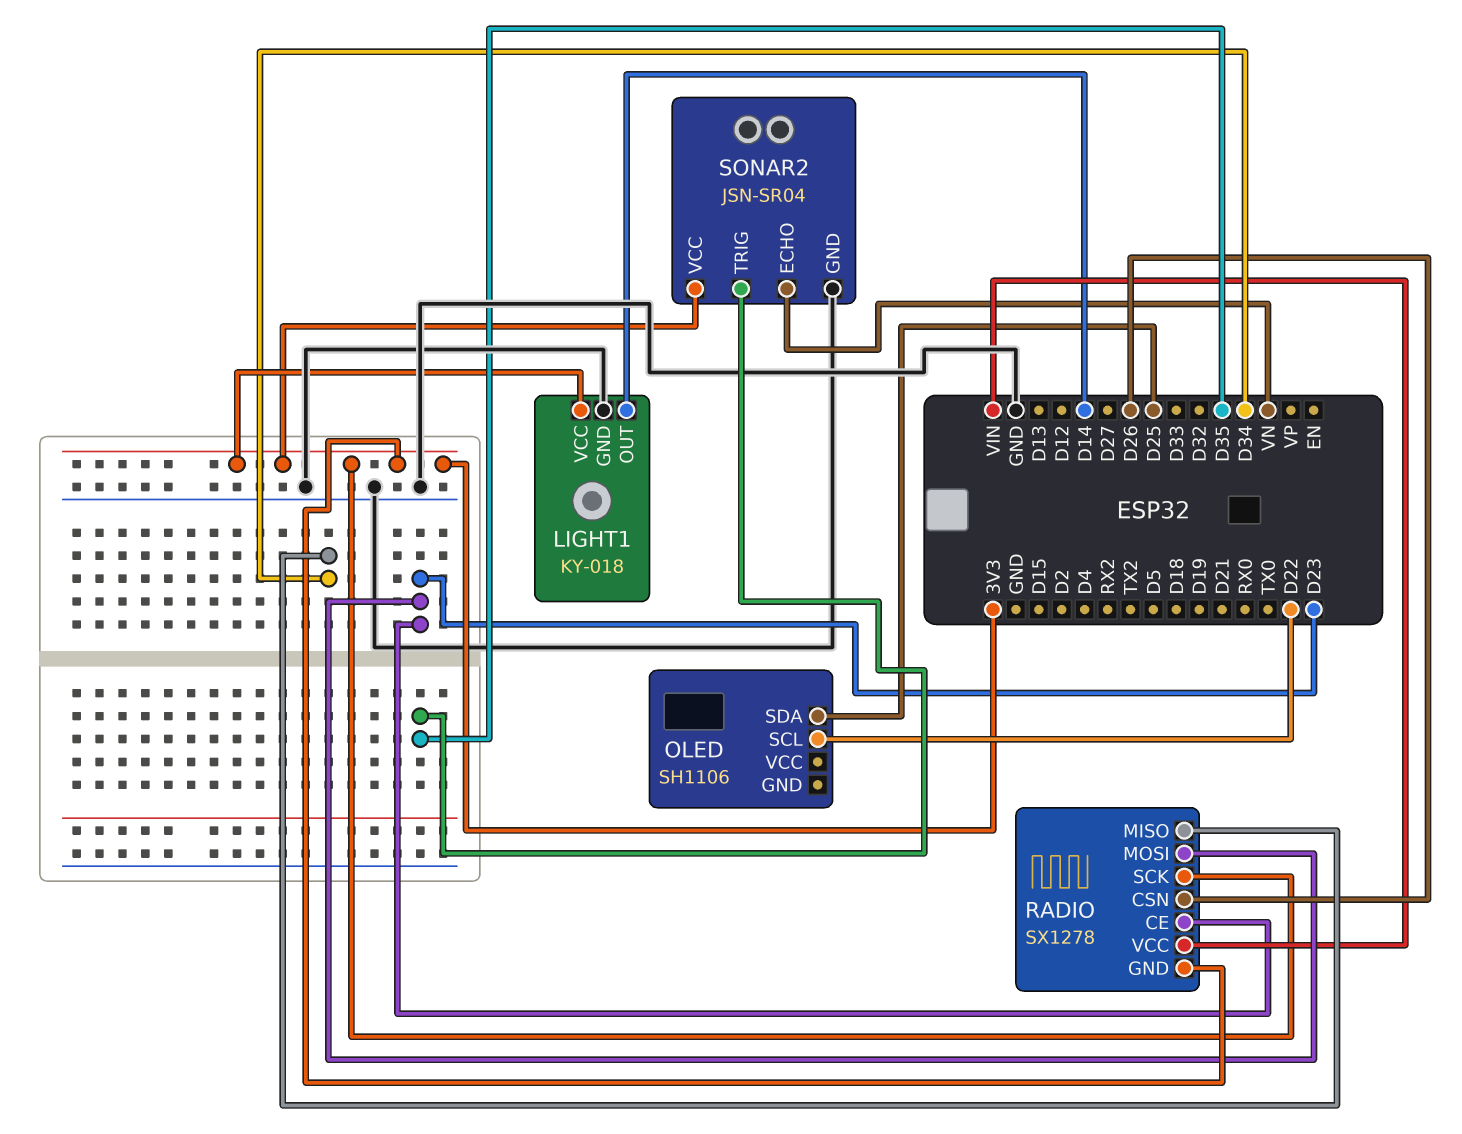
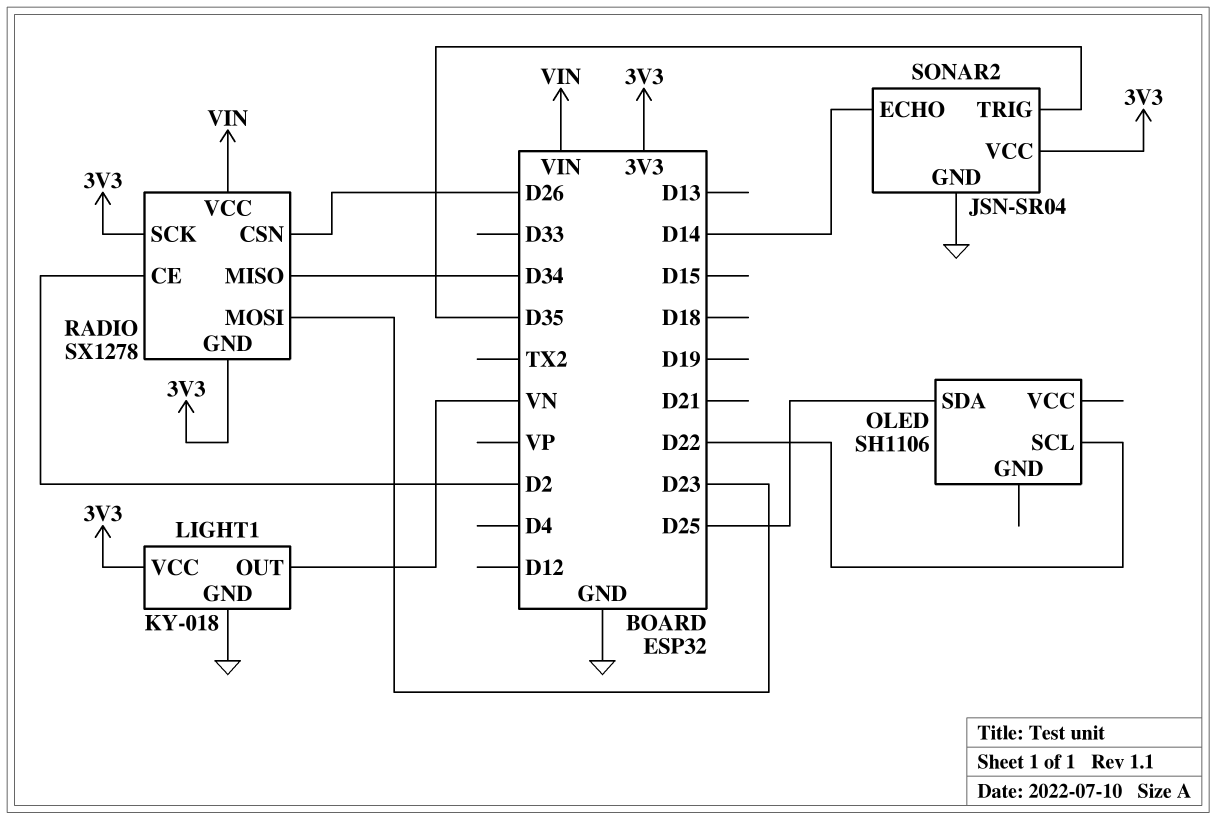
LIGHT1 pin OUT: D14 -> VN
RADIO pin CE: D23 -> D2
SONAR2 pin ECHO: VN -> D14

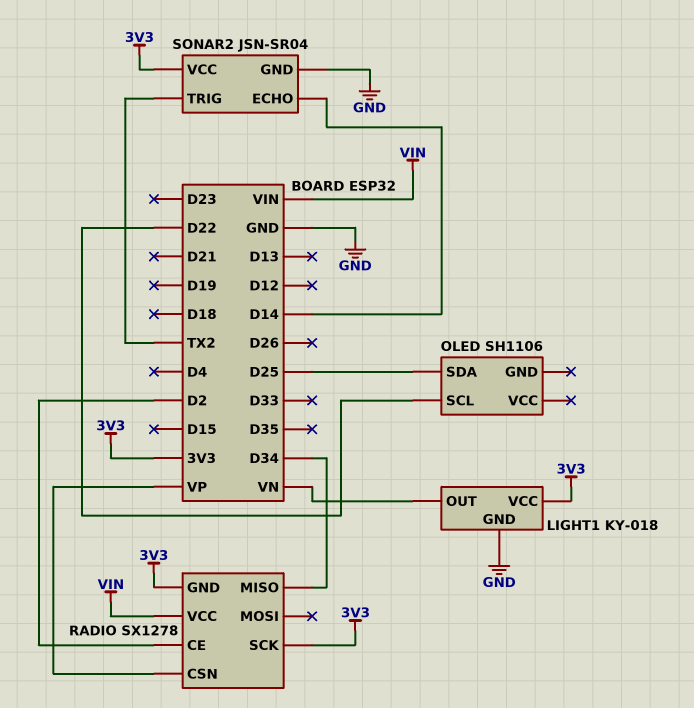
RADIO pin CSN: D26 -> VP
RADIO pin MOSI: D23 -> none
SONAR2 pin TRIG: D35 -> TX2

